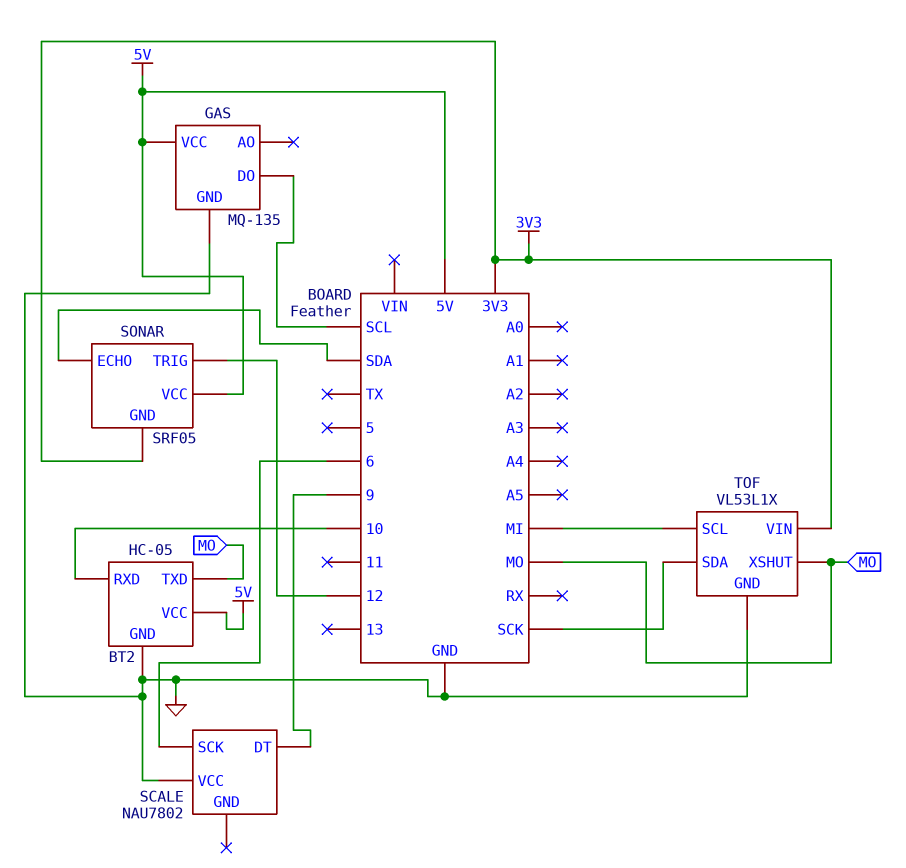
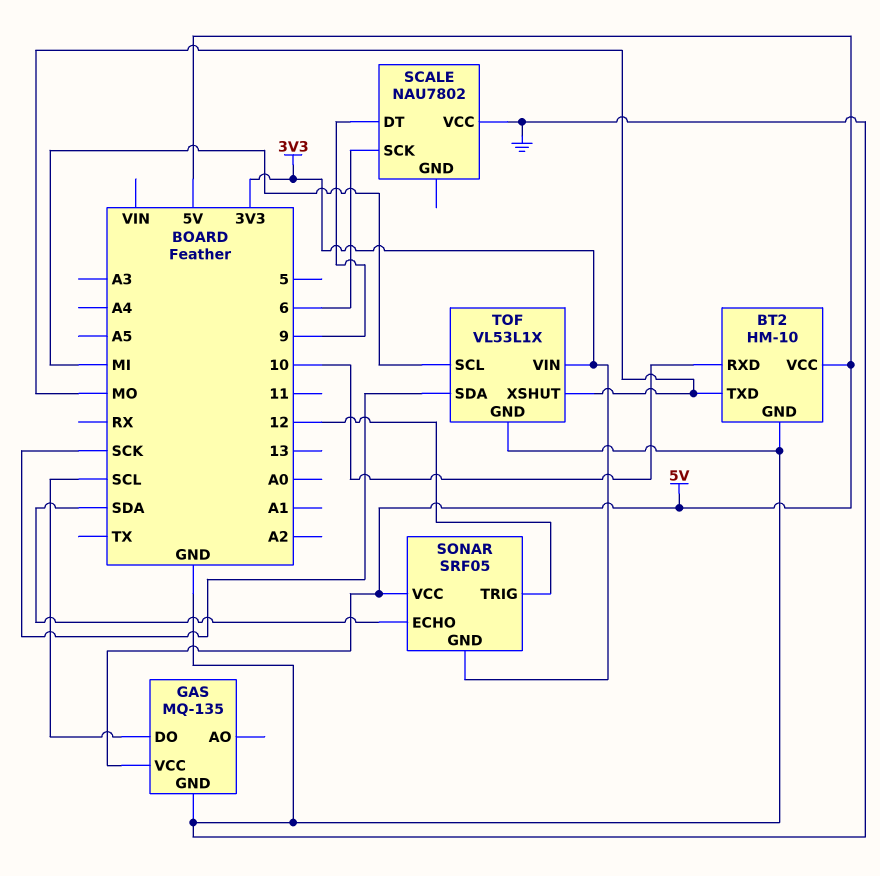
BT2: HC-05 -> HM-10

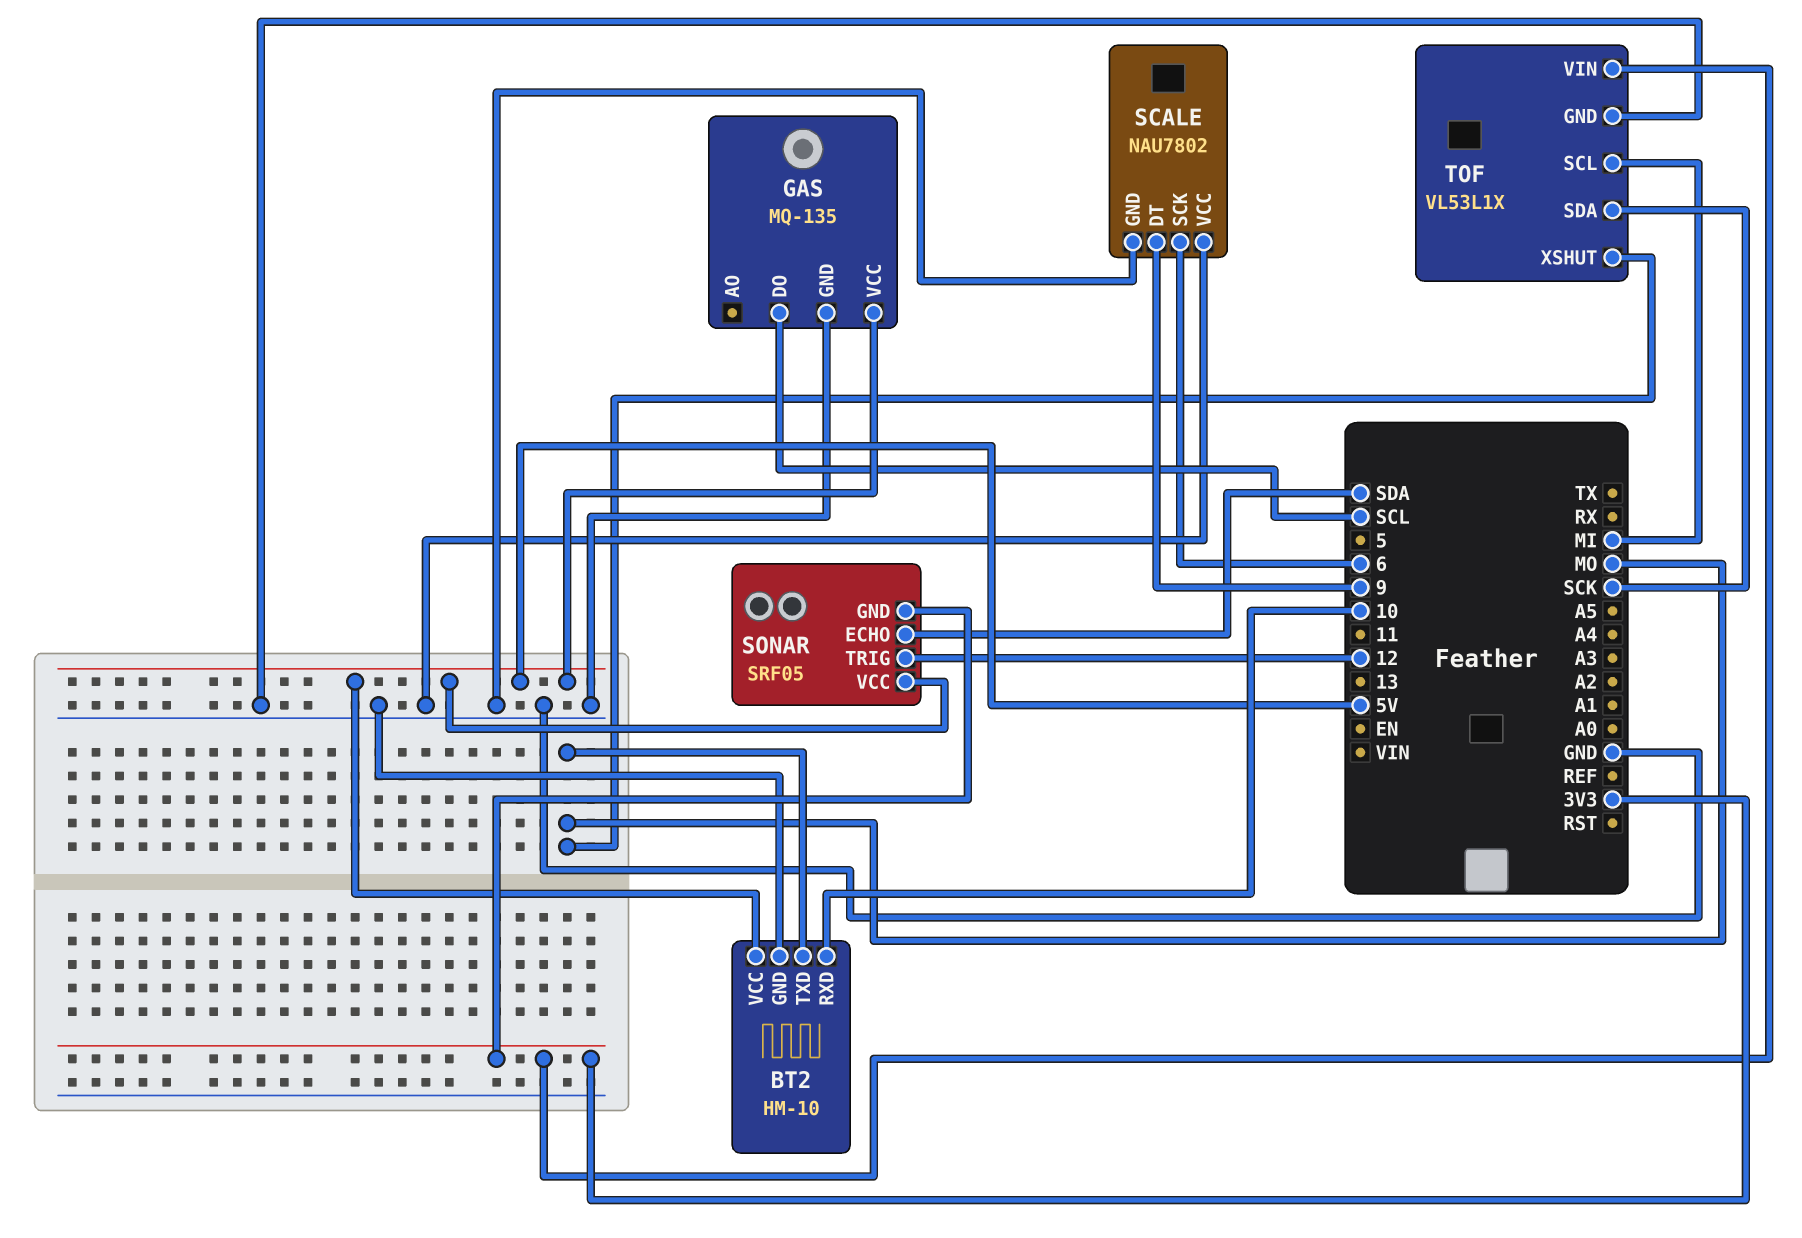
SCALE pin GND: none -> GND

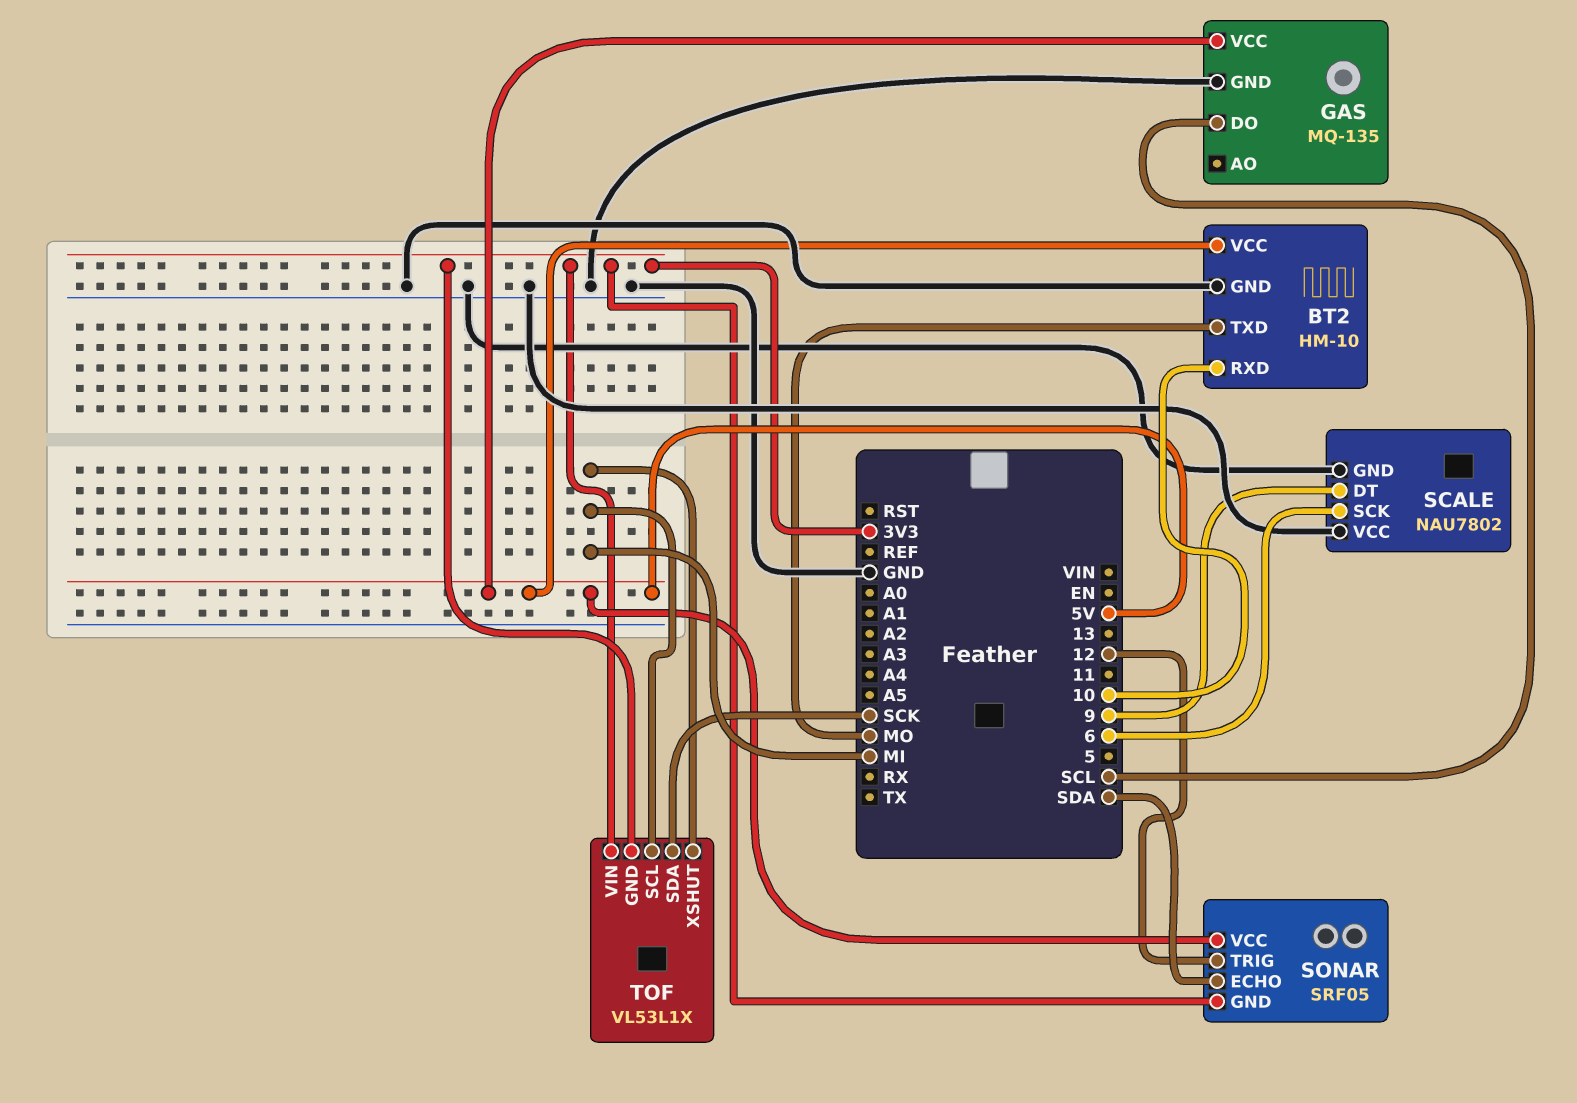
TOF pin GND: GND -> 3V3
TOF pin XSHUT: MO -> MI

